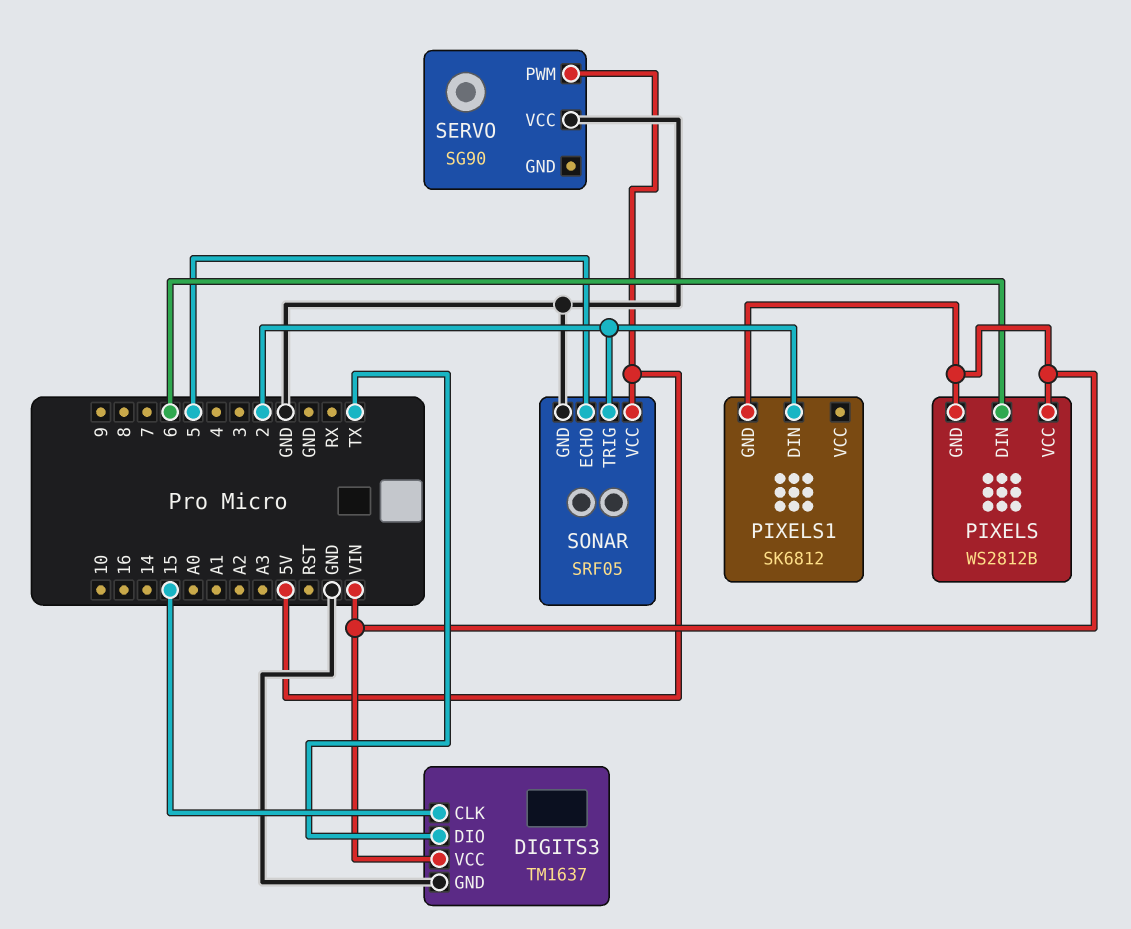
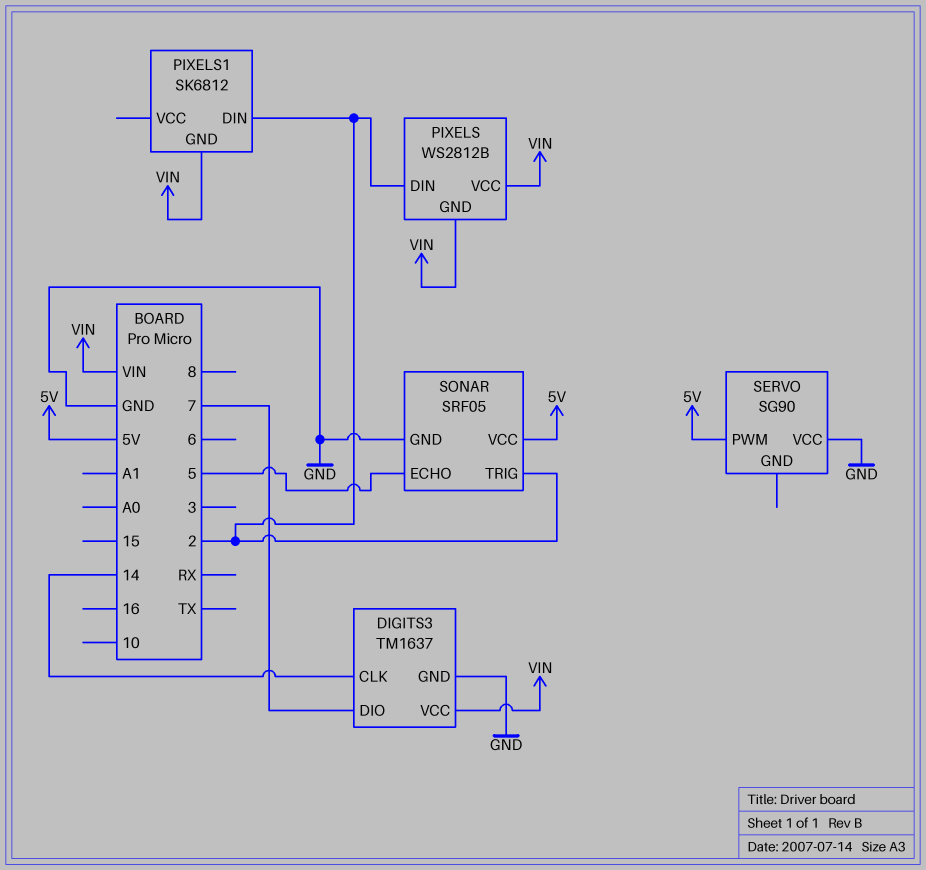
DIGITS3 pin CLK: 15 -> 14
DIGITS3 pin DIO: TX -> 7
PIXELS pin DIN: 6 -> 2

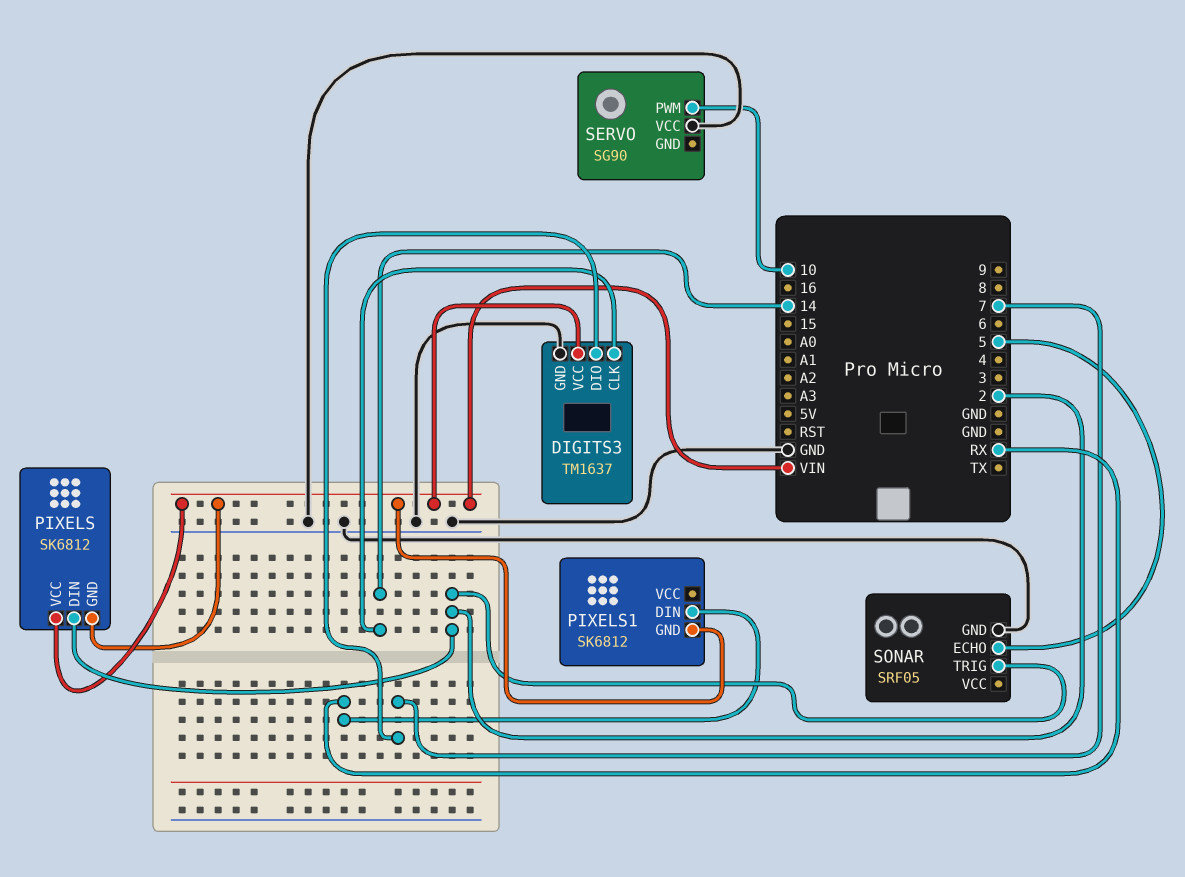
PIXELS: WS2812B -> SK6812
PIXELS1 pin DIN: 2 -> RX
SERVO pin PWM: 5V -> 10
SONAR pin VCC: 5V -> none

